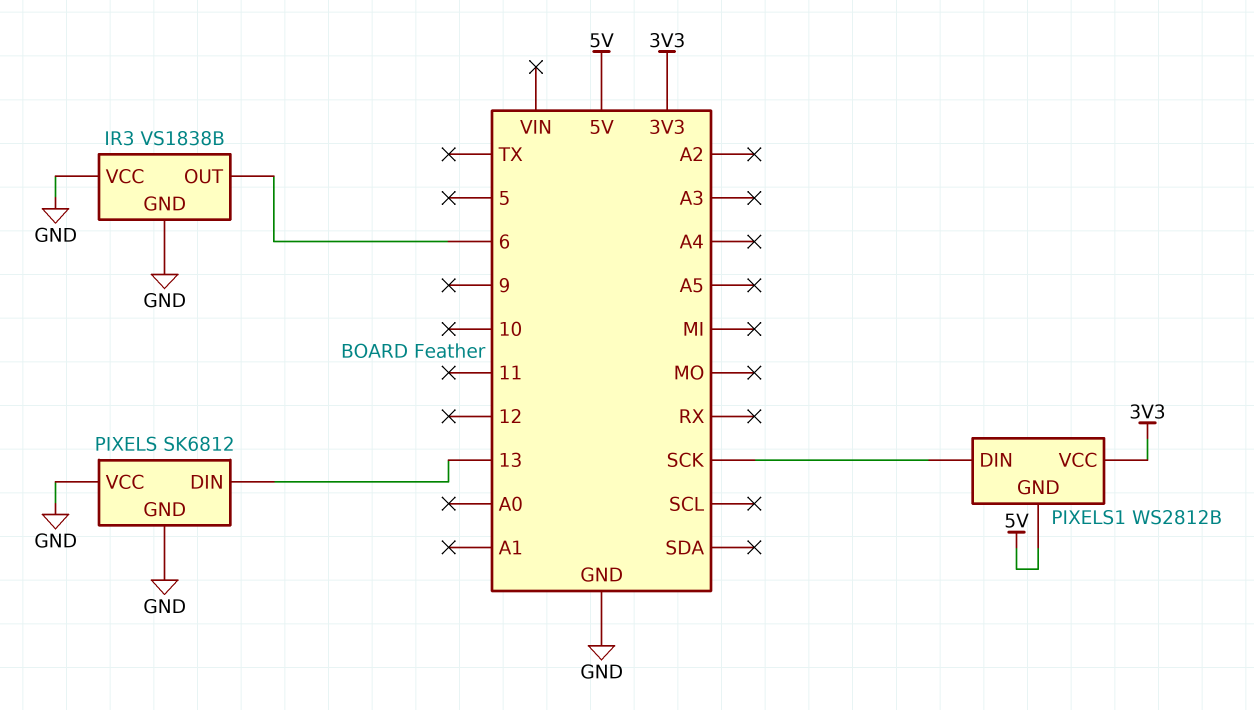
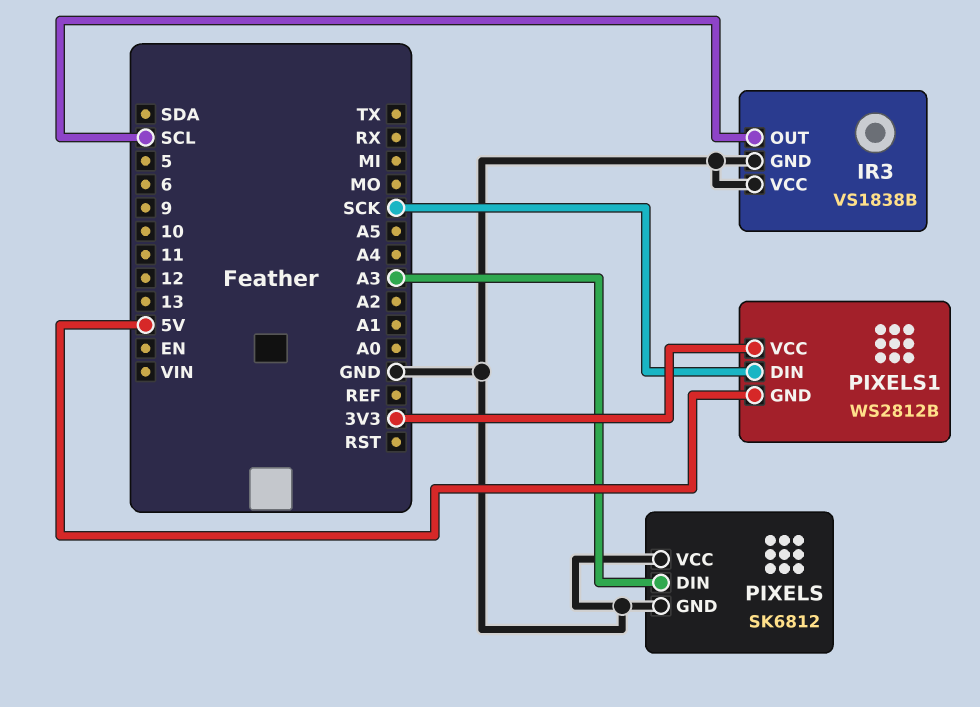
IR3 pin OUT: 6 -> SCL
PIXELS pin DIN: 13 -> A3

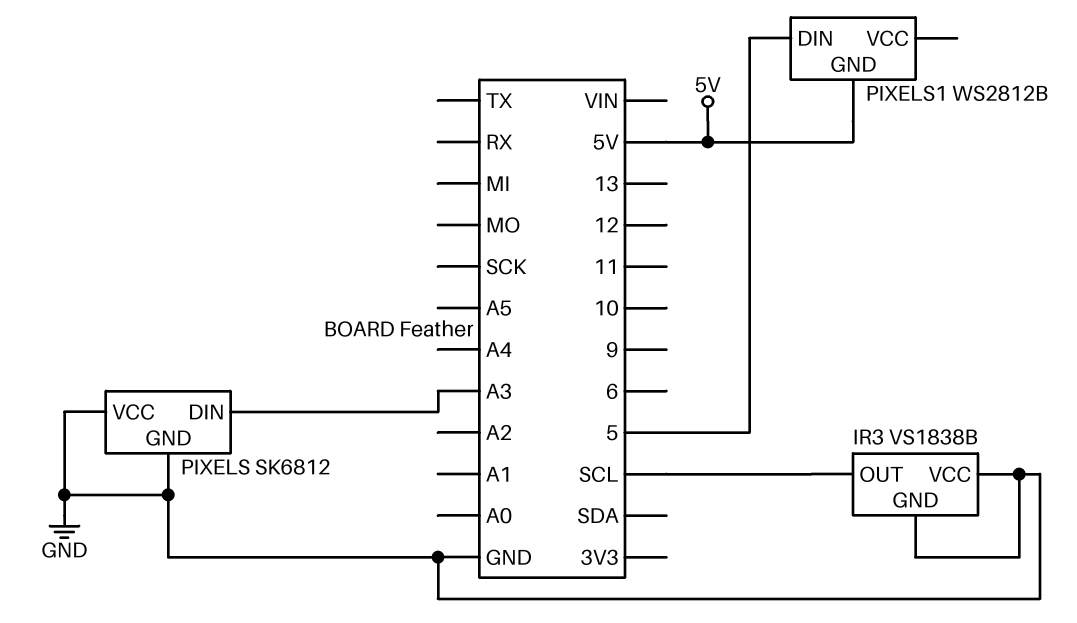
PIXELS1 pin DIN: SCK -> 5
PIXELS1 pin VCC: 3V3 -> none

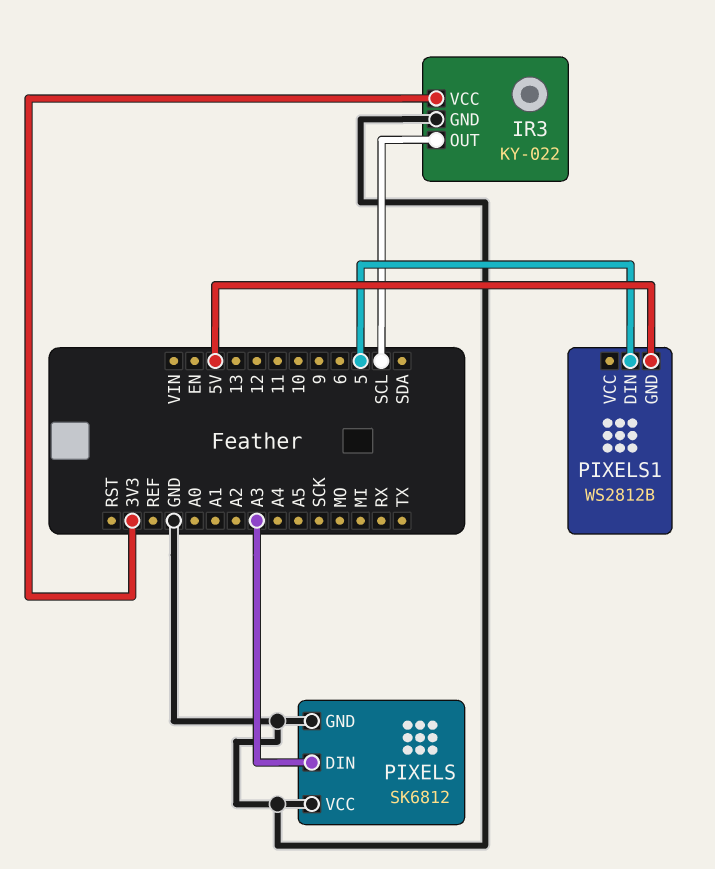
IR3: VS1838B -> KY-022
IR3 pin VCC: GND -> 3V3

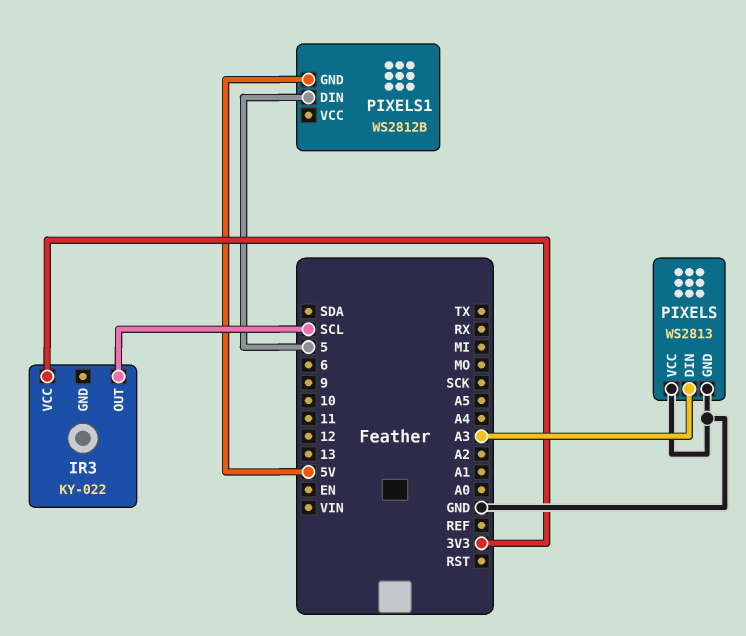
IR3 pin GND: GND -> none
PIXELS: SK6812 -> WS2813

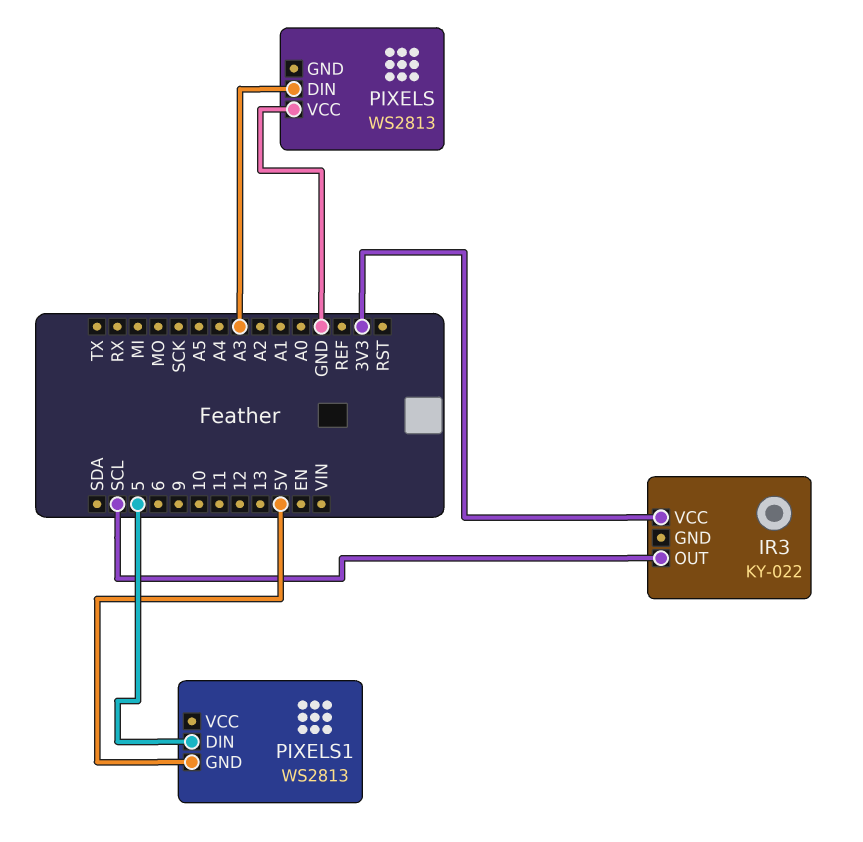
PIXELS pin GND: GND -> none
PIXELS1: WS2812B -> WS2813

